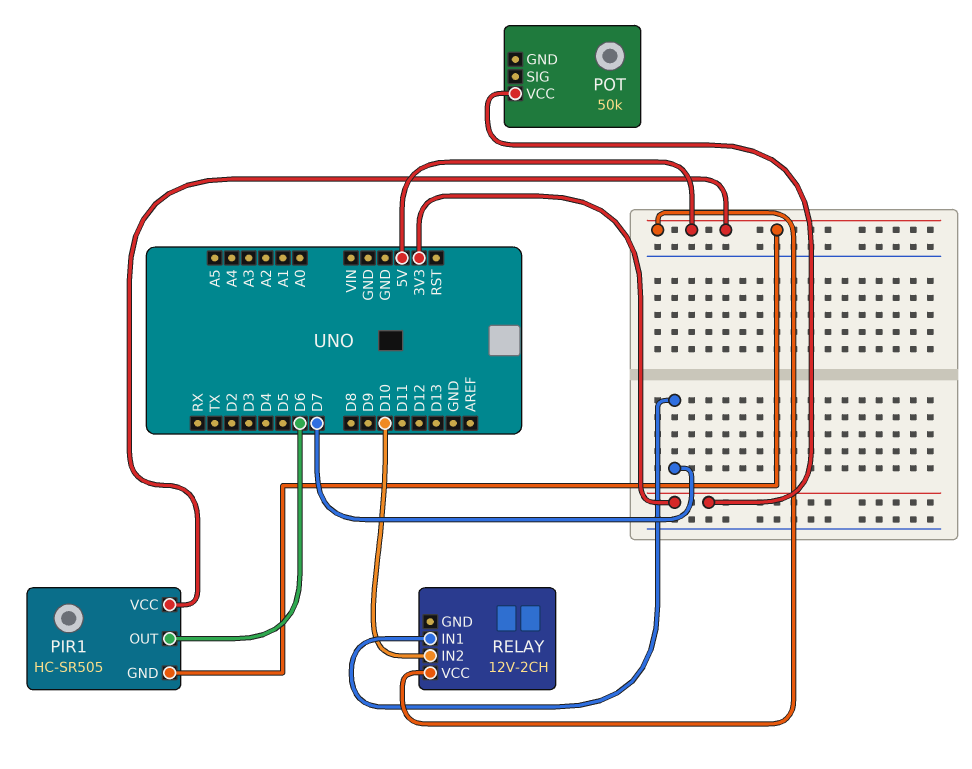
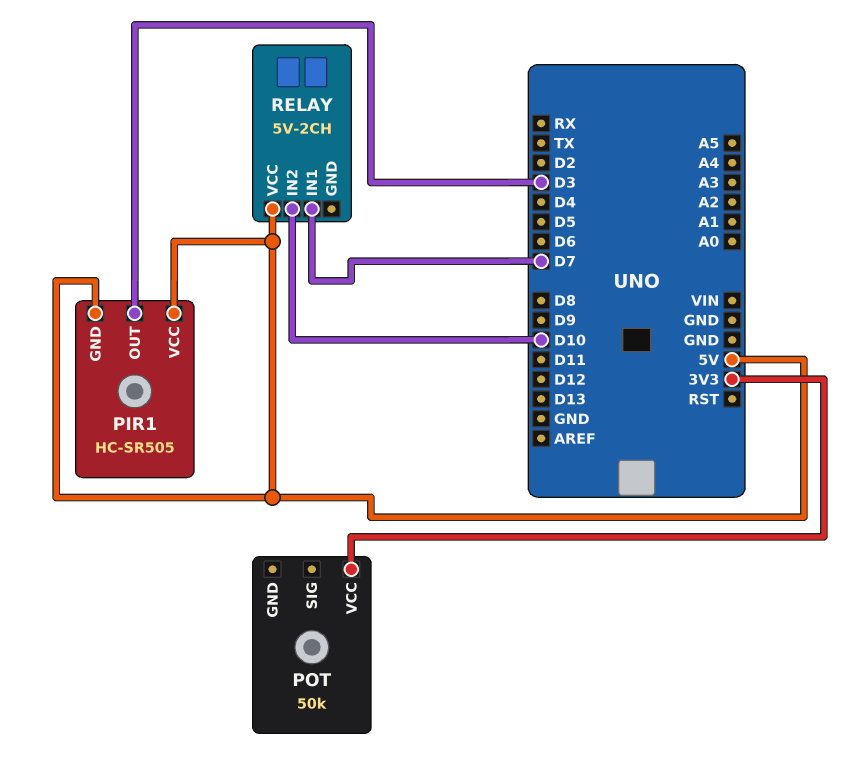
PIR1 pin OUT: D6 -> D3
RELAY: 12V-2CH -> 5V-2CH

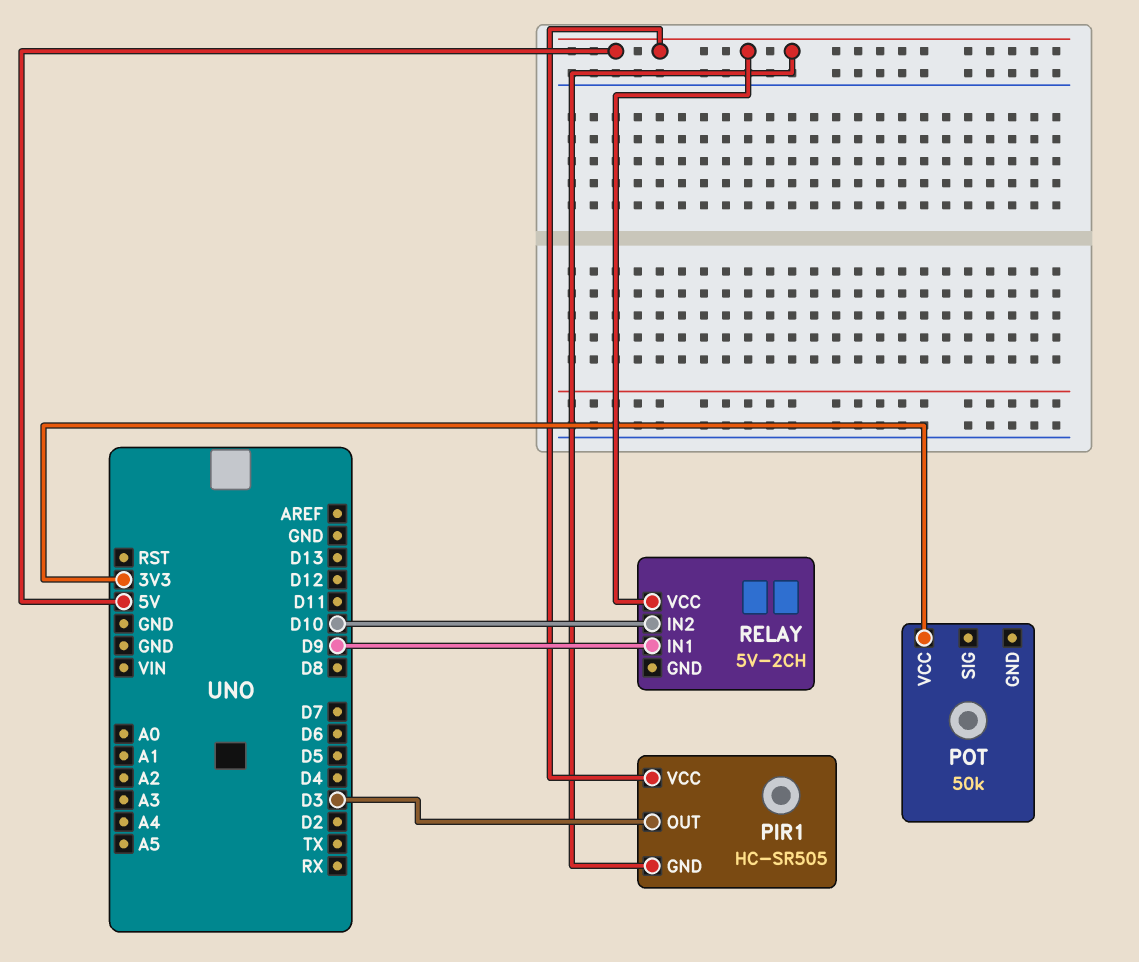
RELAY pin IN1: D7 -> D9

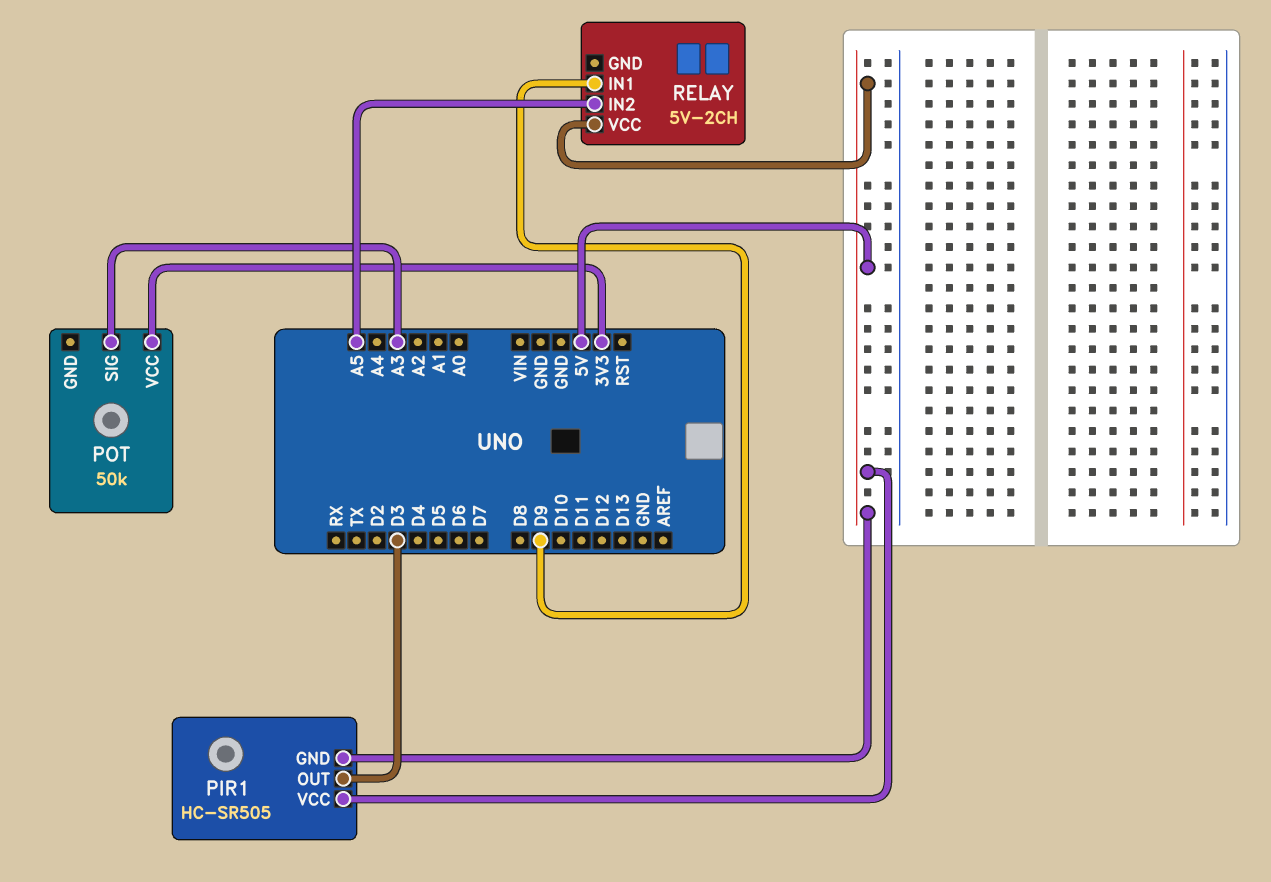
POT pin SIG: none -> A3
RELAY pin IN2: D10 -> A5

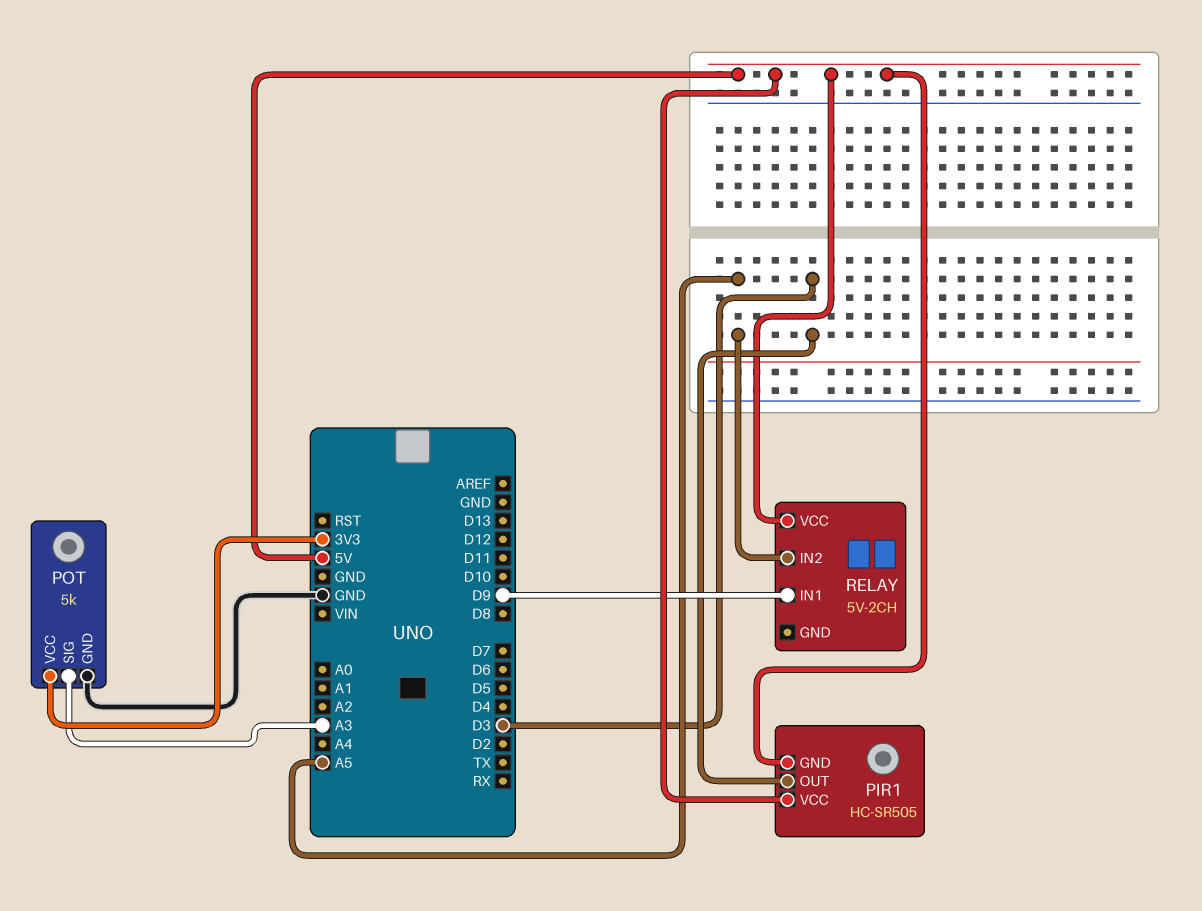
POT: 50k -> 5k
POT pin GND: none -> GND

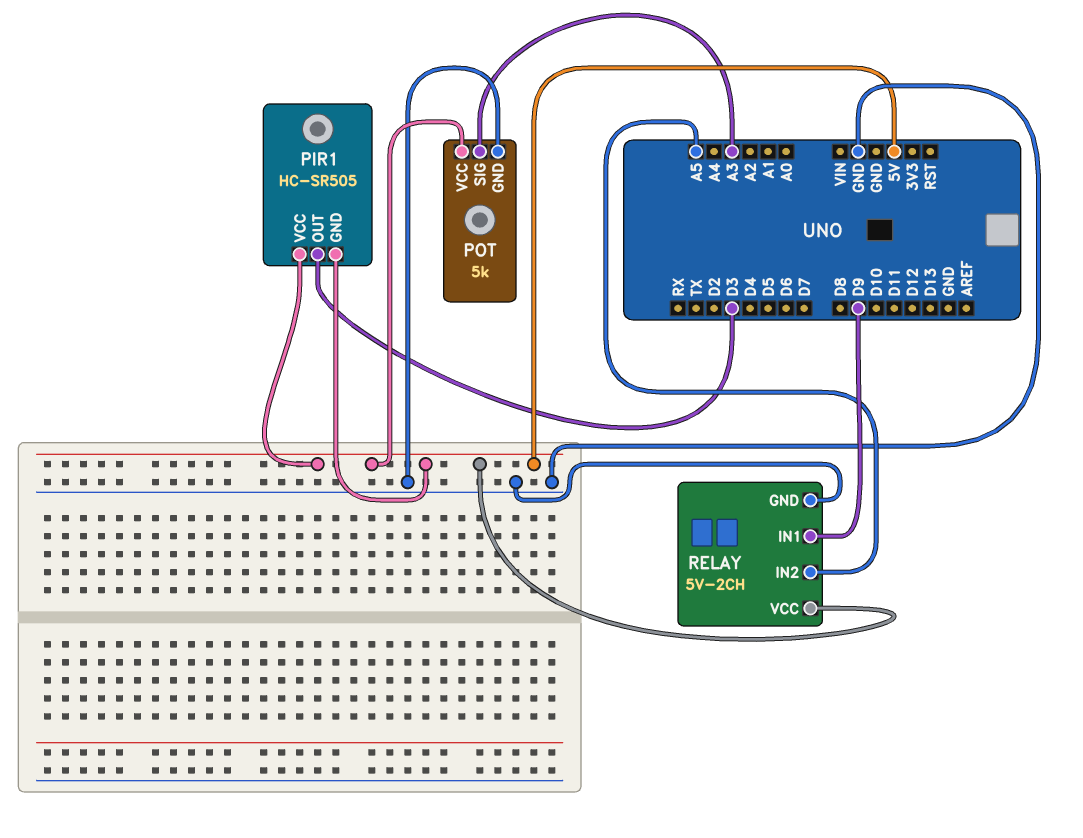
POT pin VCC: 3V3 -> 5V
RELAY pin GND: none -> GND

